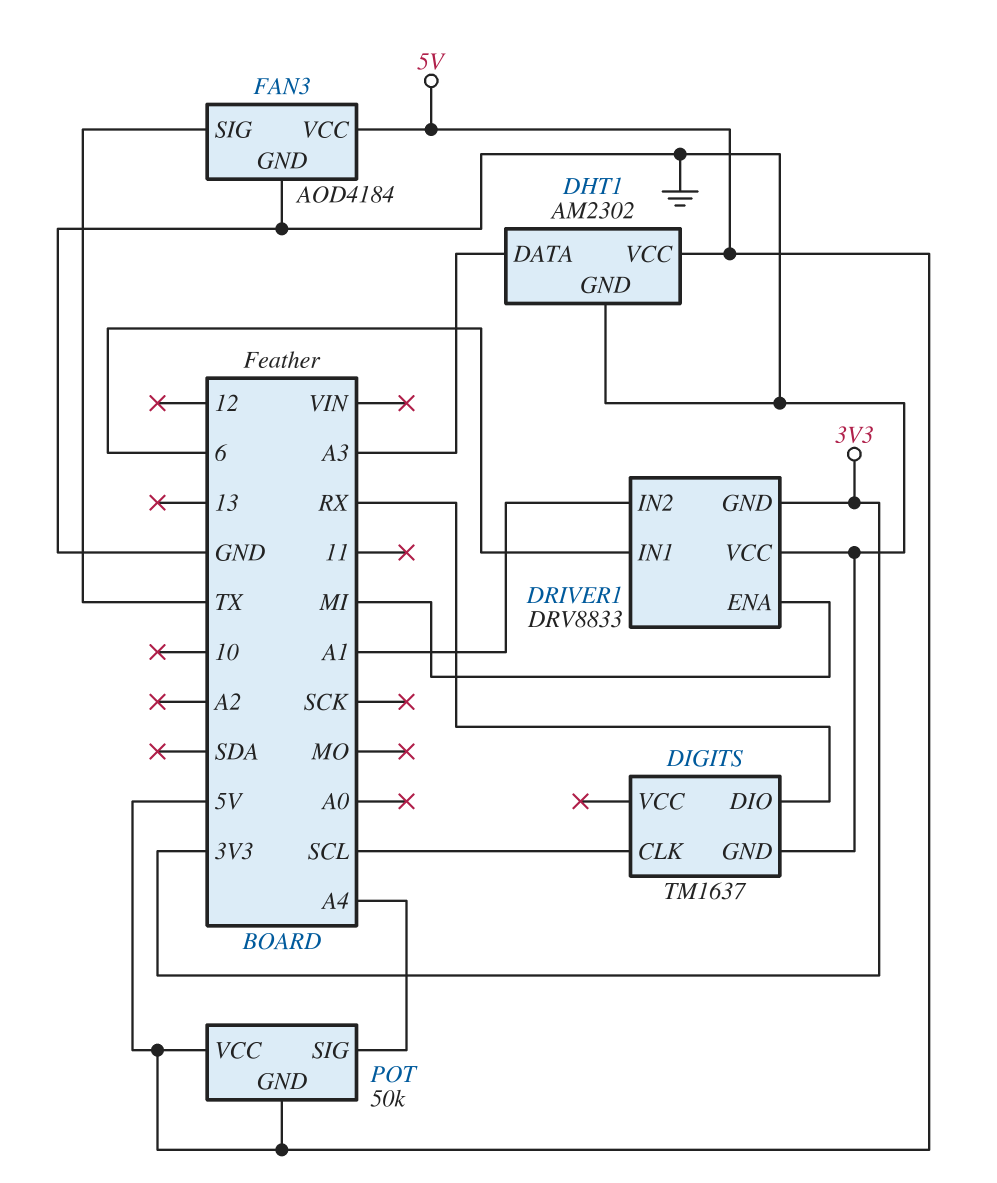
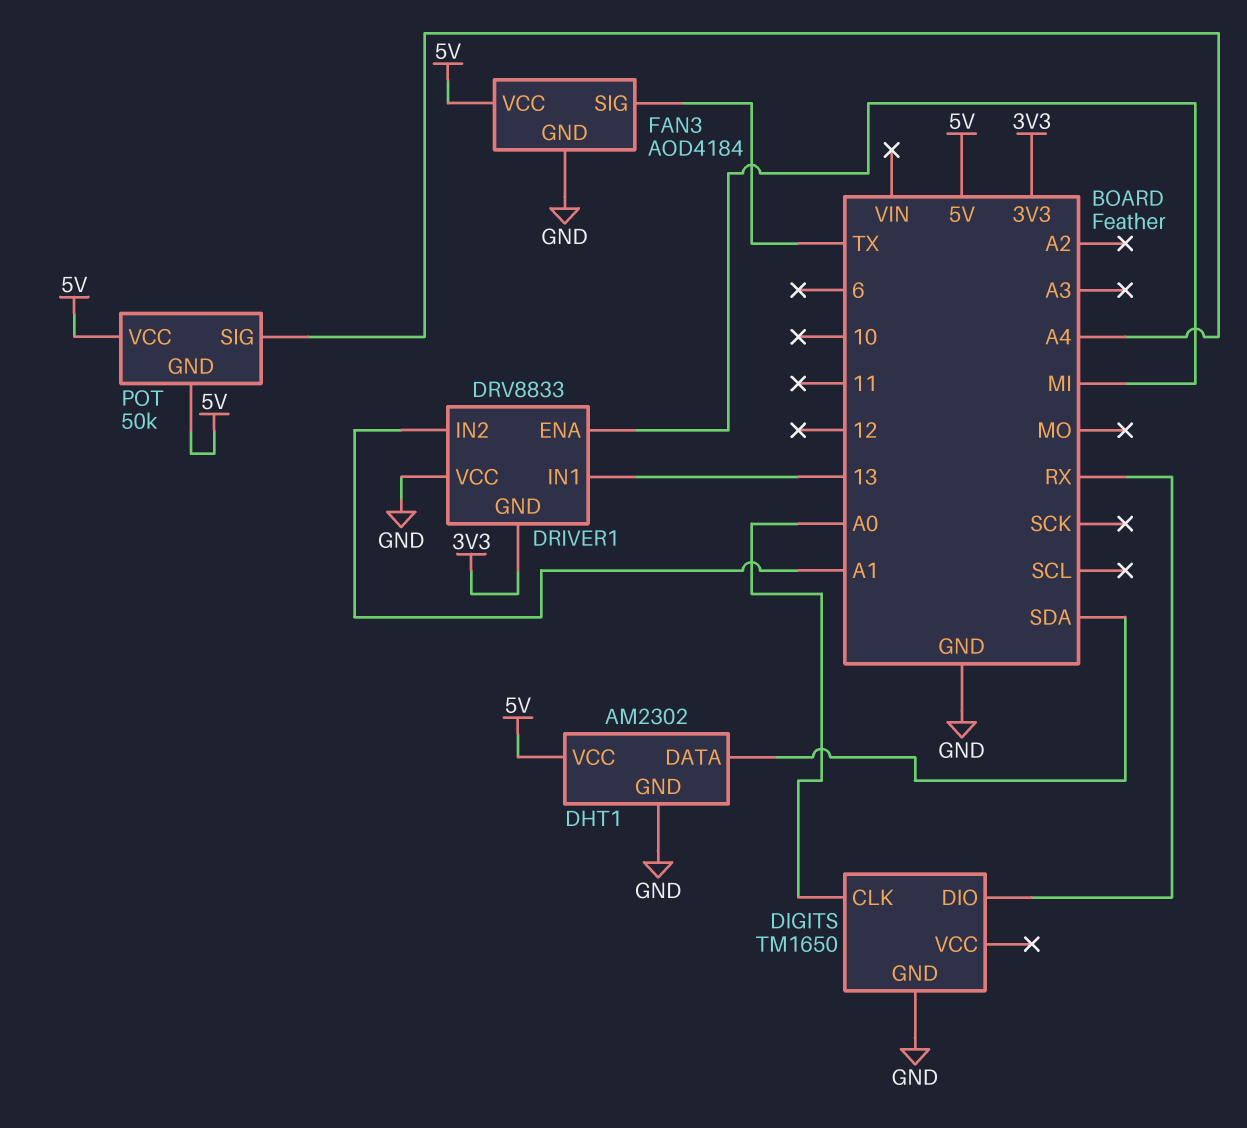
DHT1 pin DATA: A3 -> SDA
DIGITS: TM1637 -> TM1650
DIGITS pin CLK: SCL -> A0
DRIVER1 pin IN1: 6 -> 13

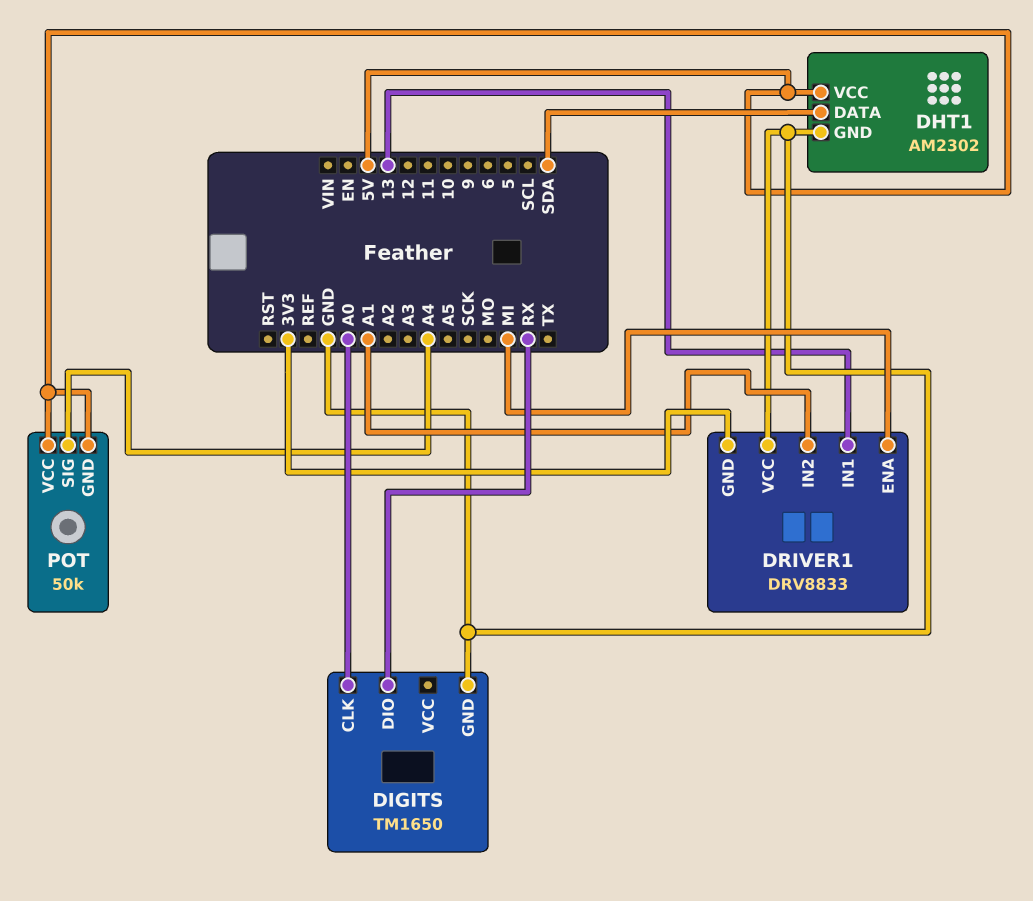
FAN3: AOD4184 -> none
FAN3 pin GND: GND -> none
FAN3 pin SIG: TX -> none
FAN3 pin VCC: 5V -> none

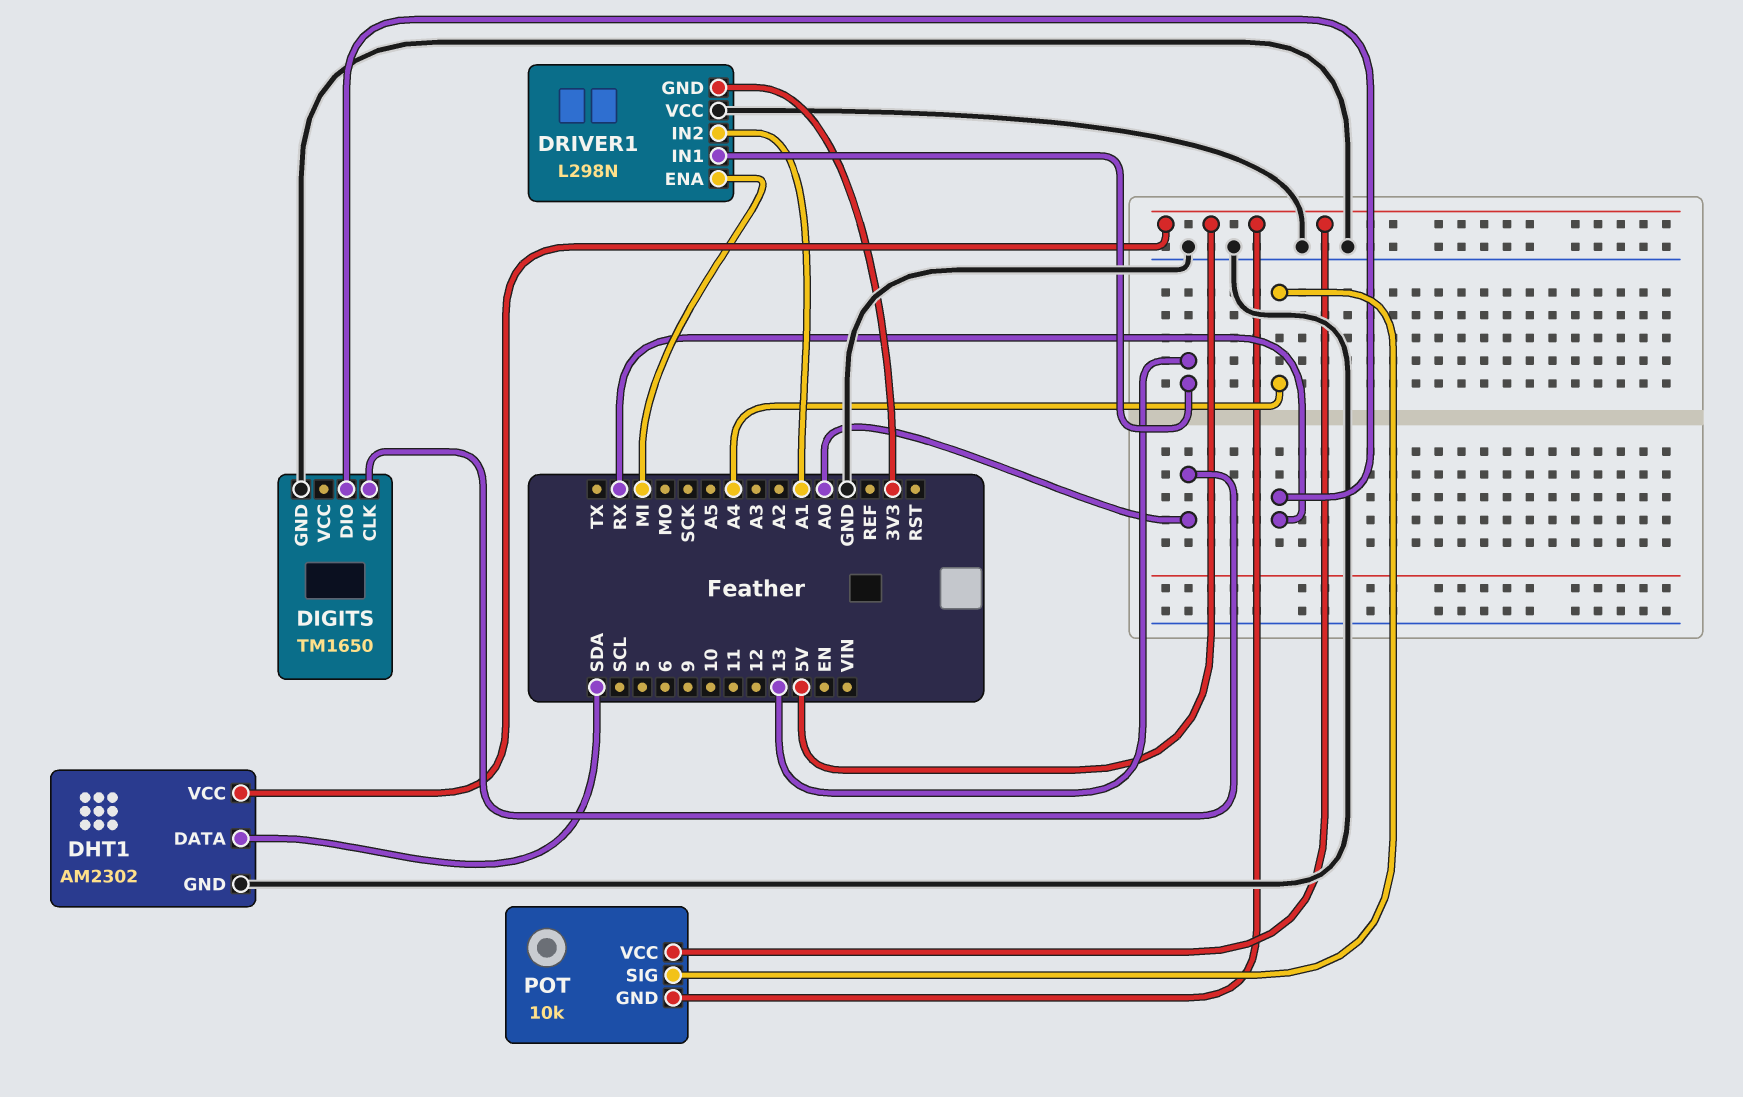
DRIVER1: DRV8833 -> L298N
POT: 50k -> 10k

